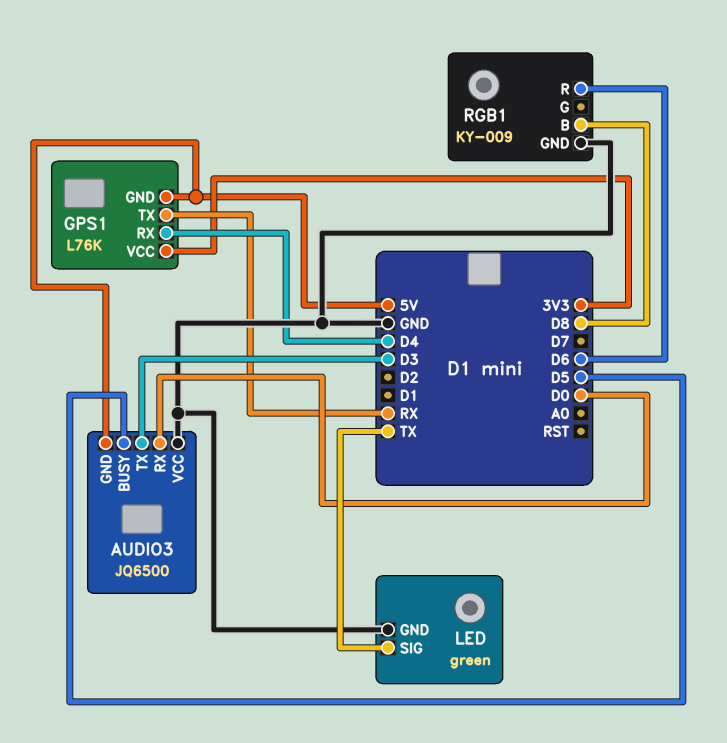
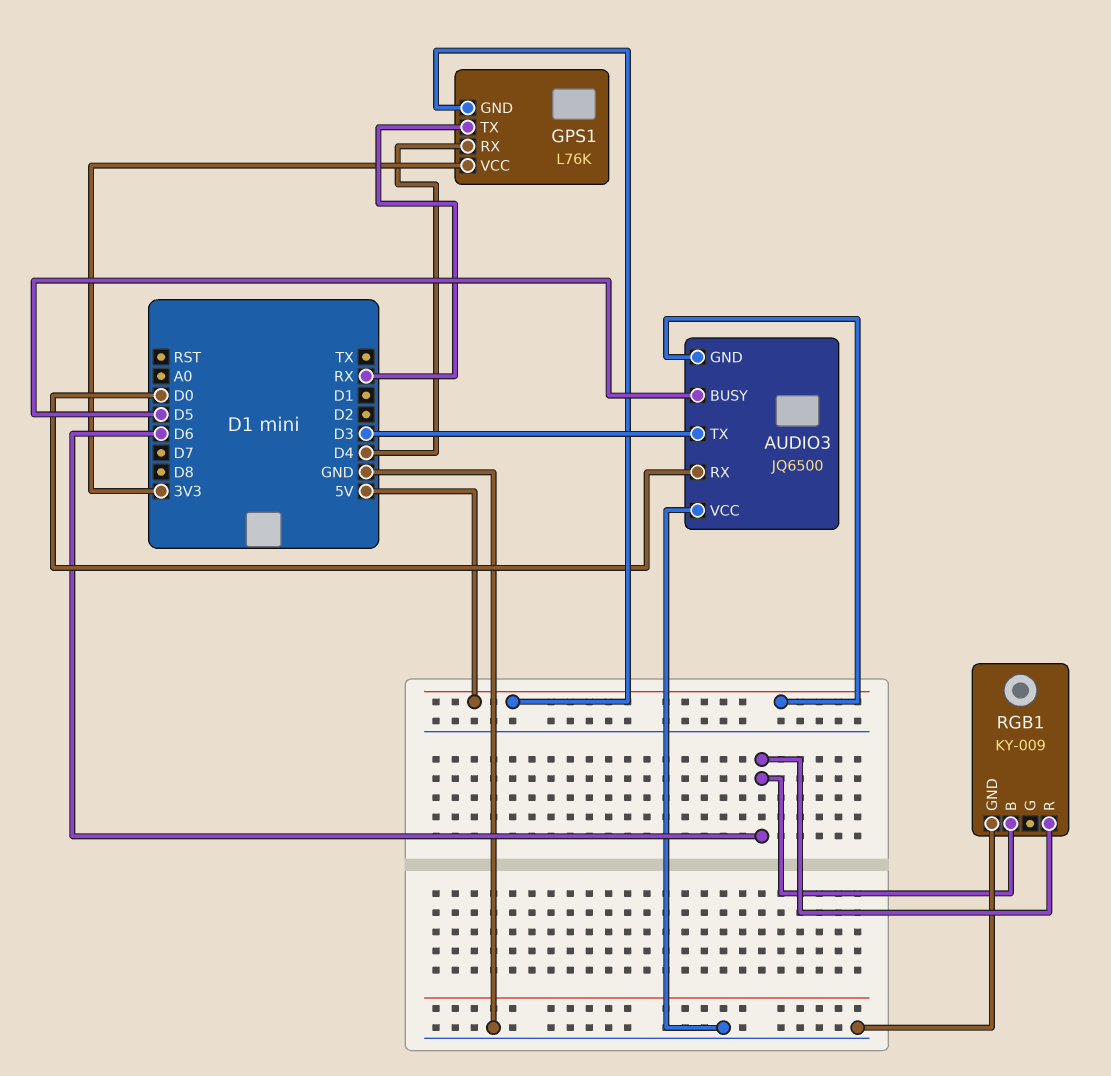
LED: green -> none
LED pin GND: GND -> none
LED pin SIG: TX -> none
RGB1 pin B: D8 -> D6

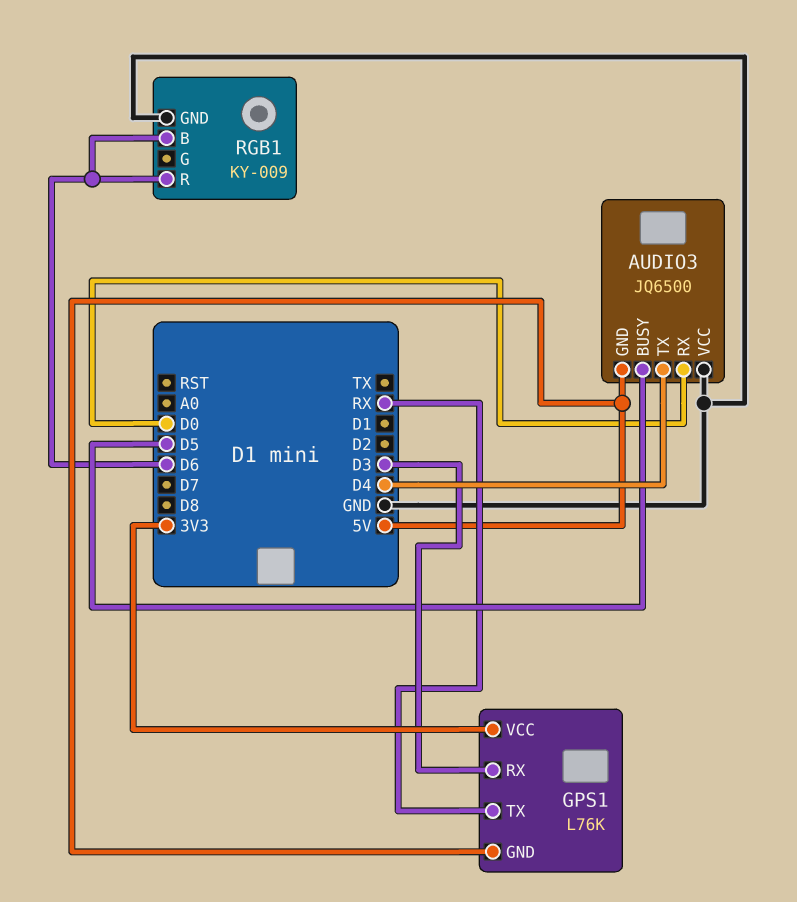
AUDIO3 pin TX: D3 -> D4
GPS1 pin RX: D4 -> D3

